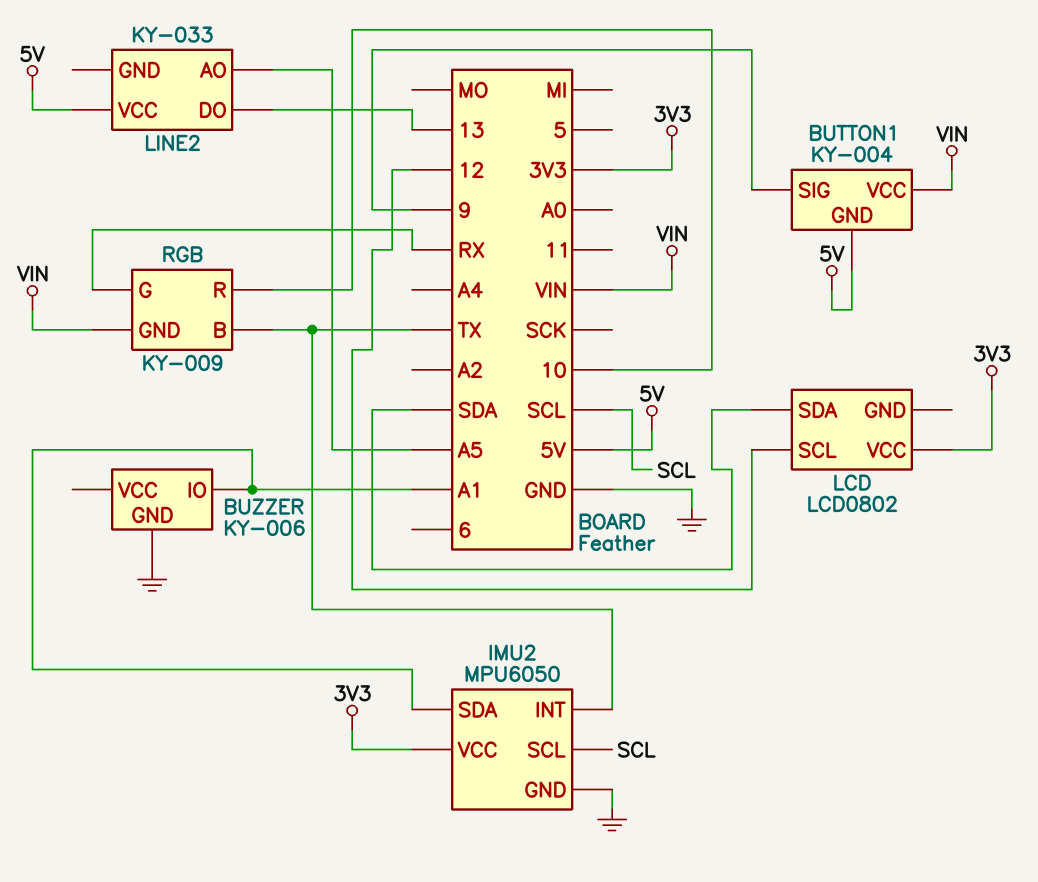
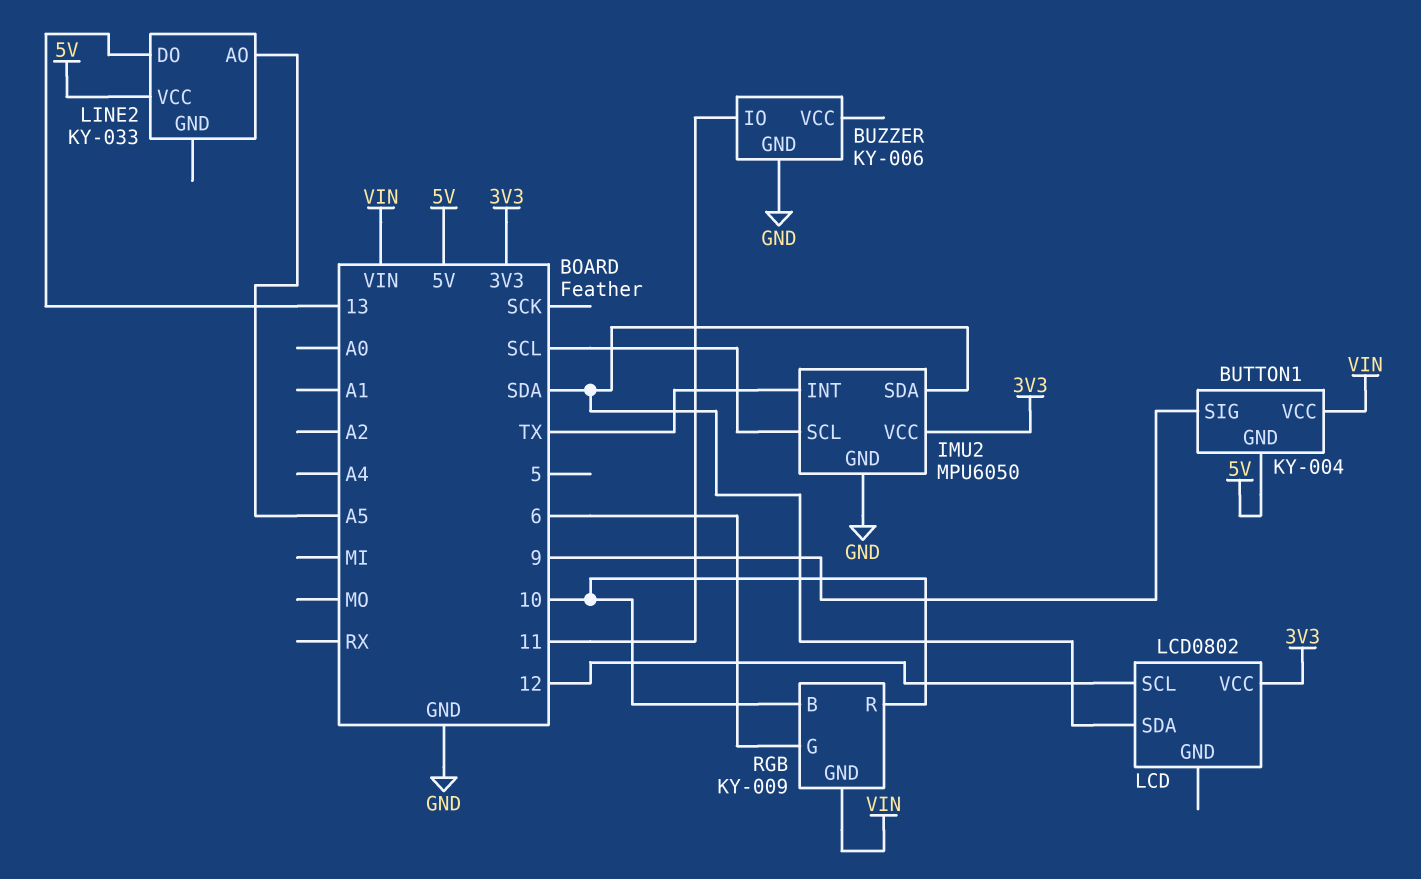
BUZZER pin IO: A1 -> 11
IMU2 pin SDA: A1 -> SDA
RGB pin B: TX -> 10
RGB pin G: RX -> 6

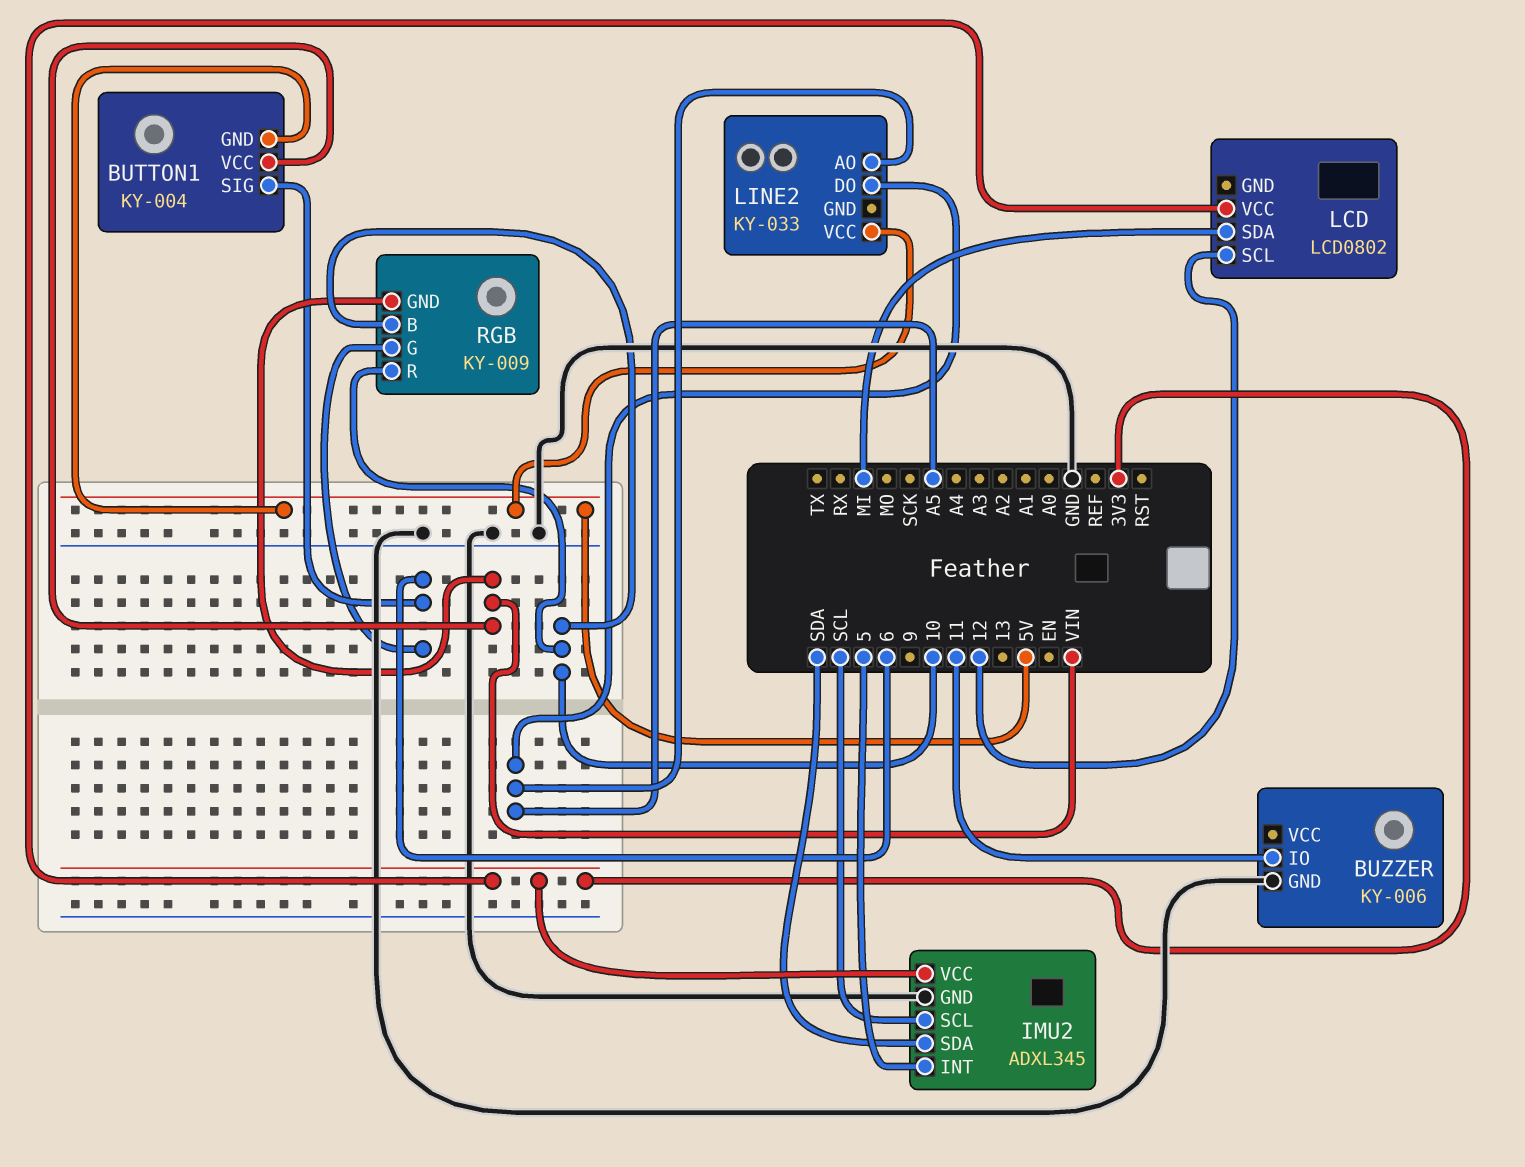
BUTTON1 pin SIG: 9 -> 6
IMU2: MPU6050 -> ADXL345
IMU2 pin INT: TX -> 5
LCD pin SDA: SDA -> MI
LINE2 pin DO: 13 -> A5

